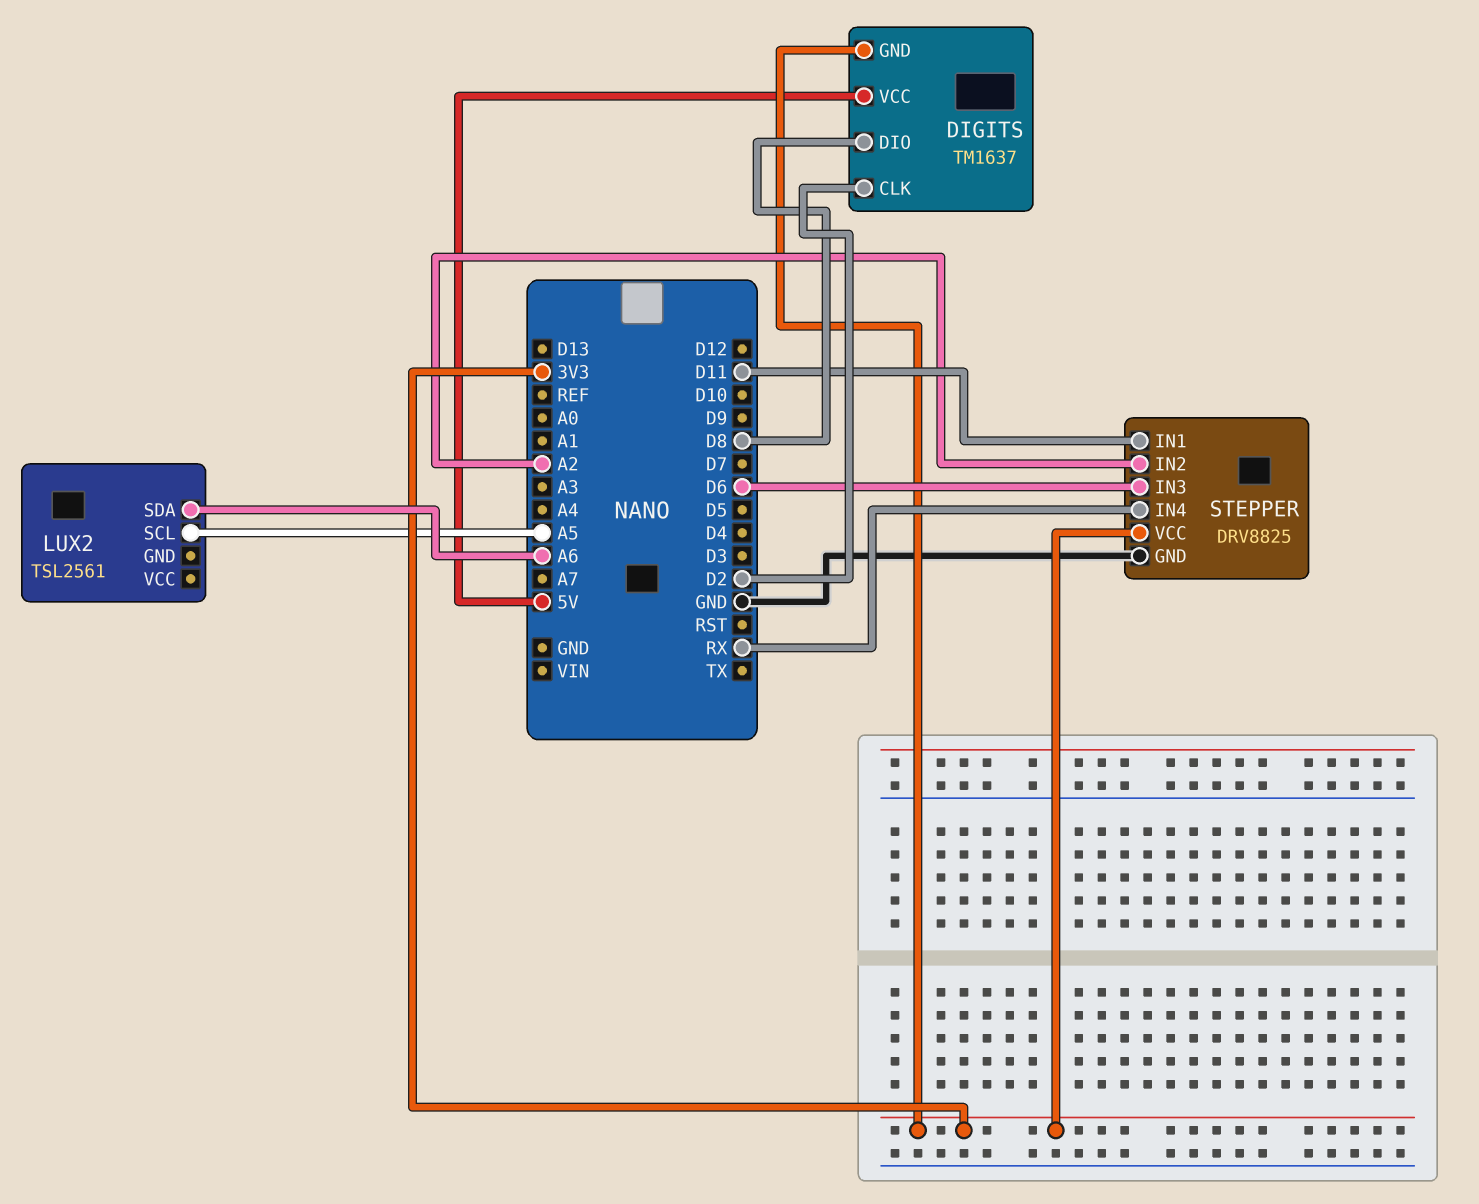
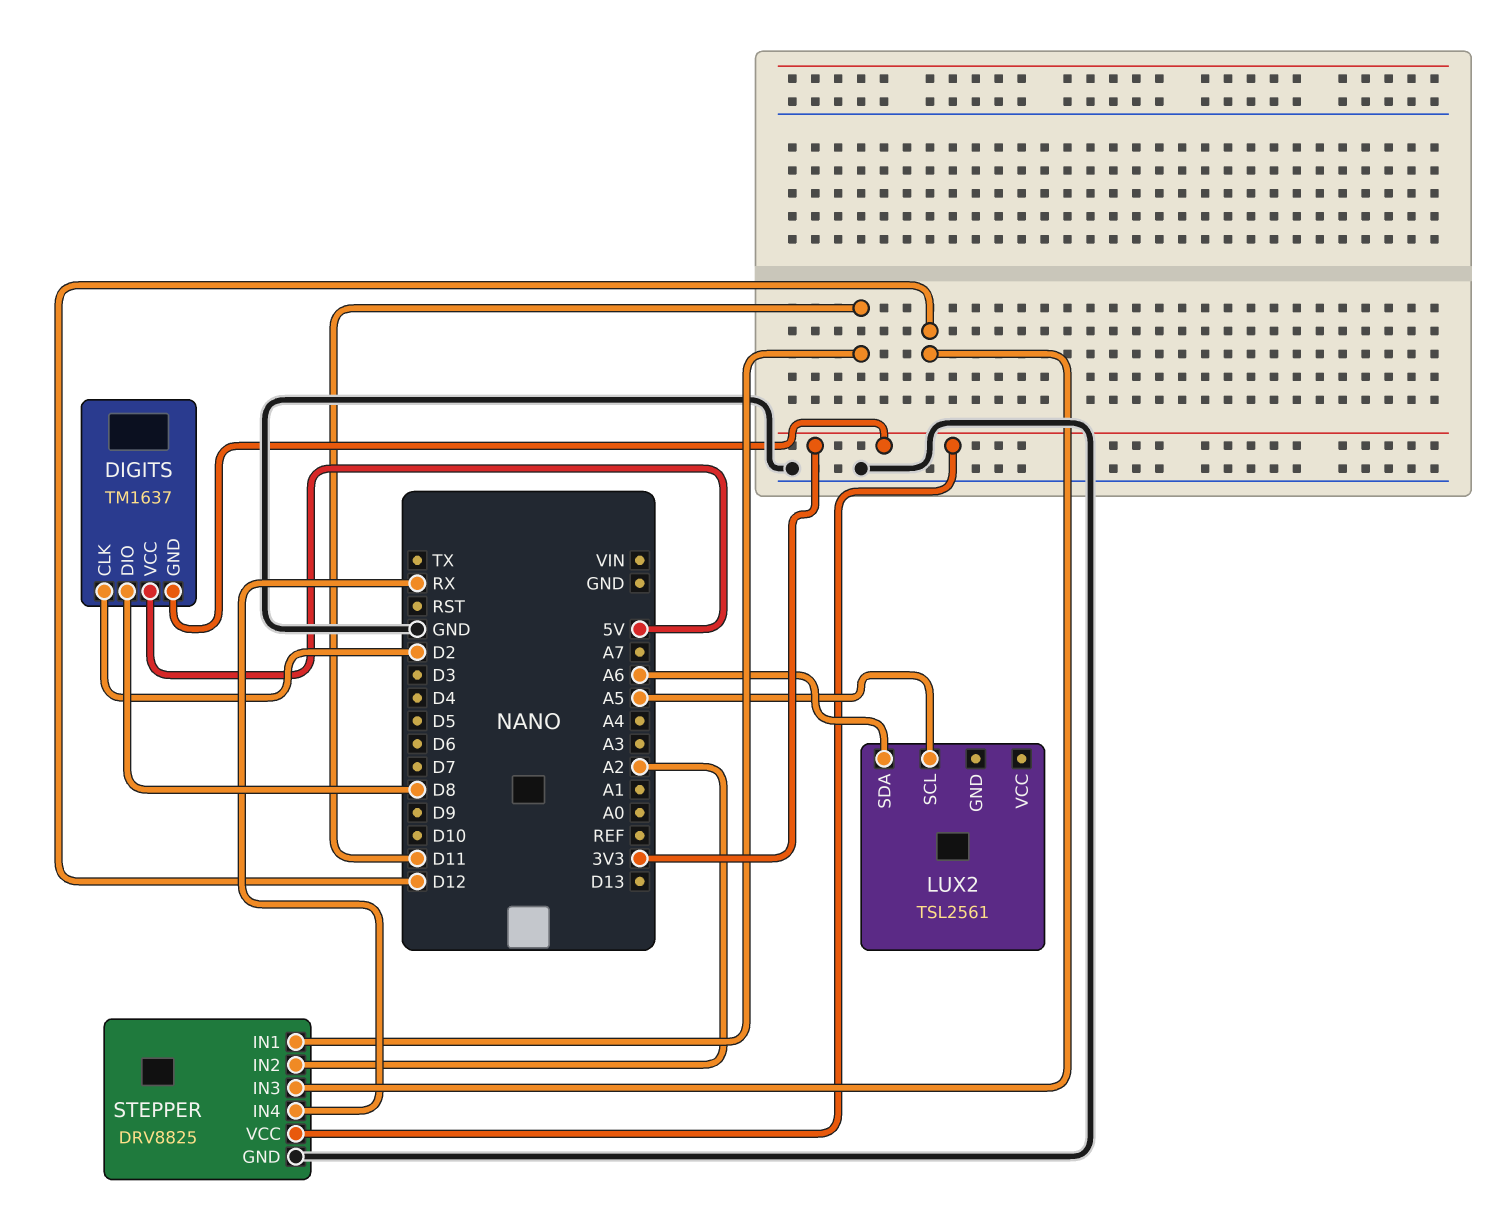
STEPPER pin IN3: D6 -> D12

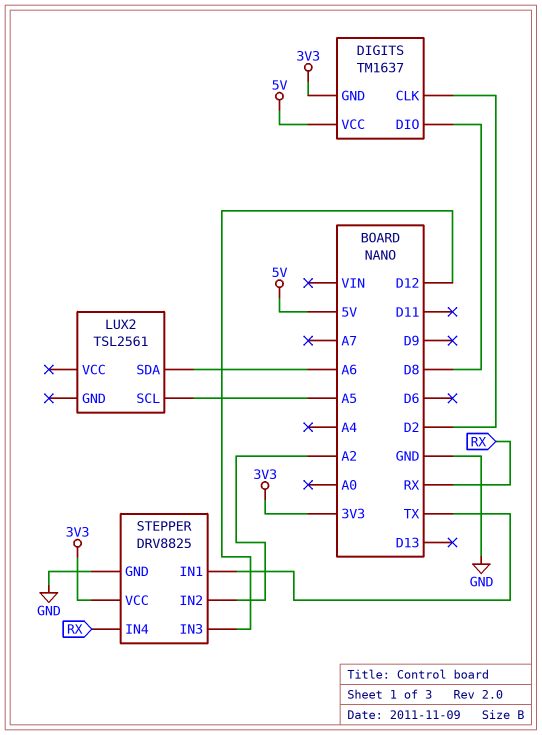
STEPPER pin IN1: D11 -> TX

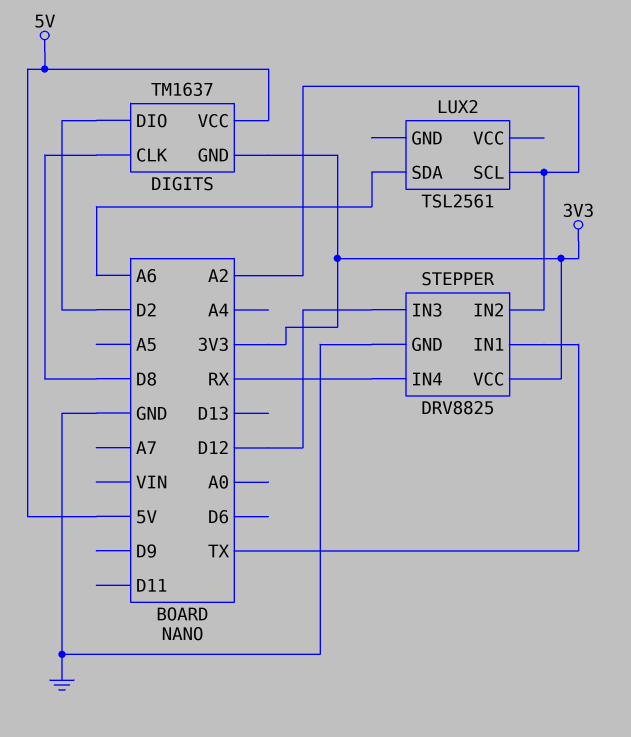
DIGITS pin CLK: D2 -> D8
DIGITS pin DIO: D8 -> D2
LUX2 pin SCL: A5 -> A2

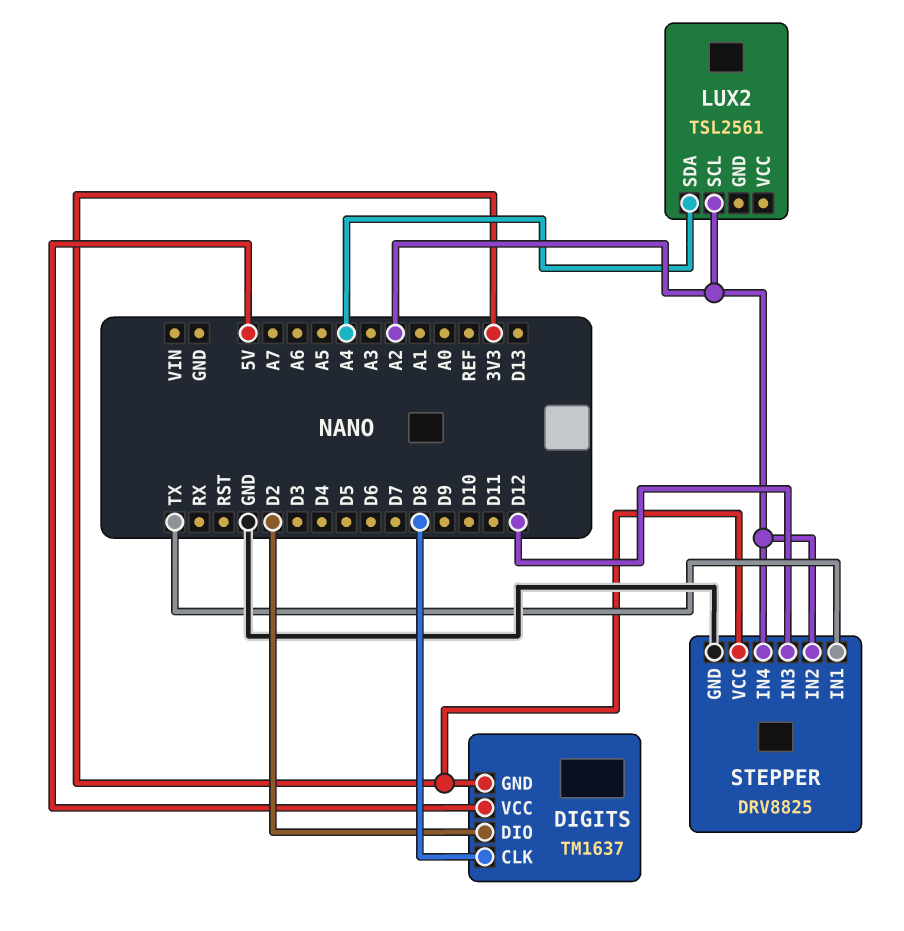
LUX2 pin SDA: A6 -> A4
STEPPER pin IN4: RX -> A2

